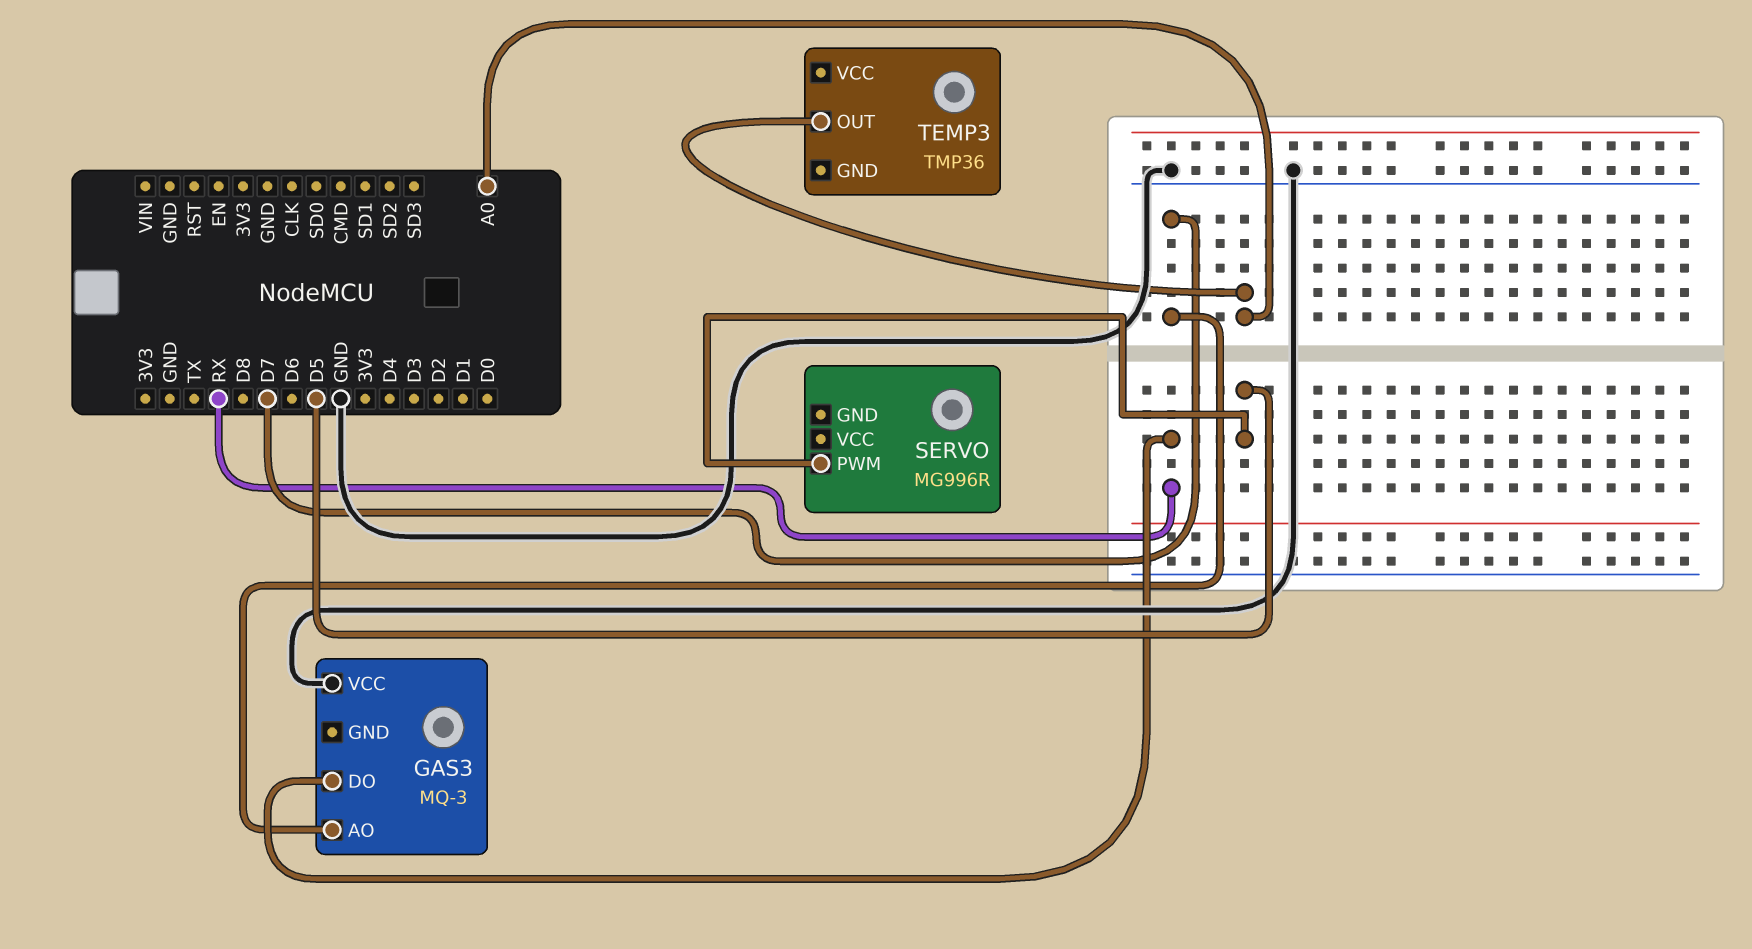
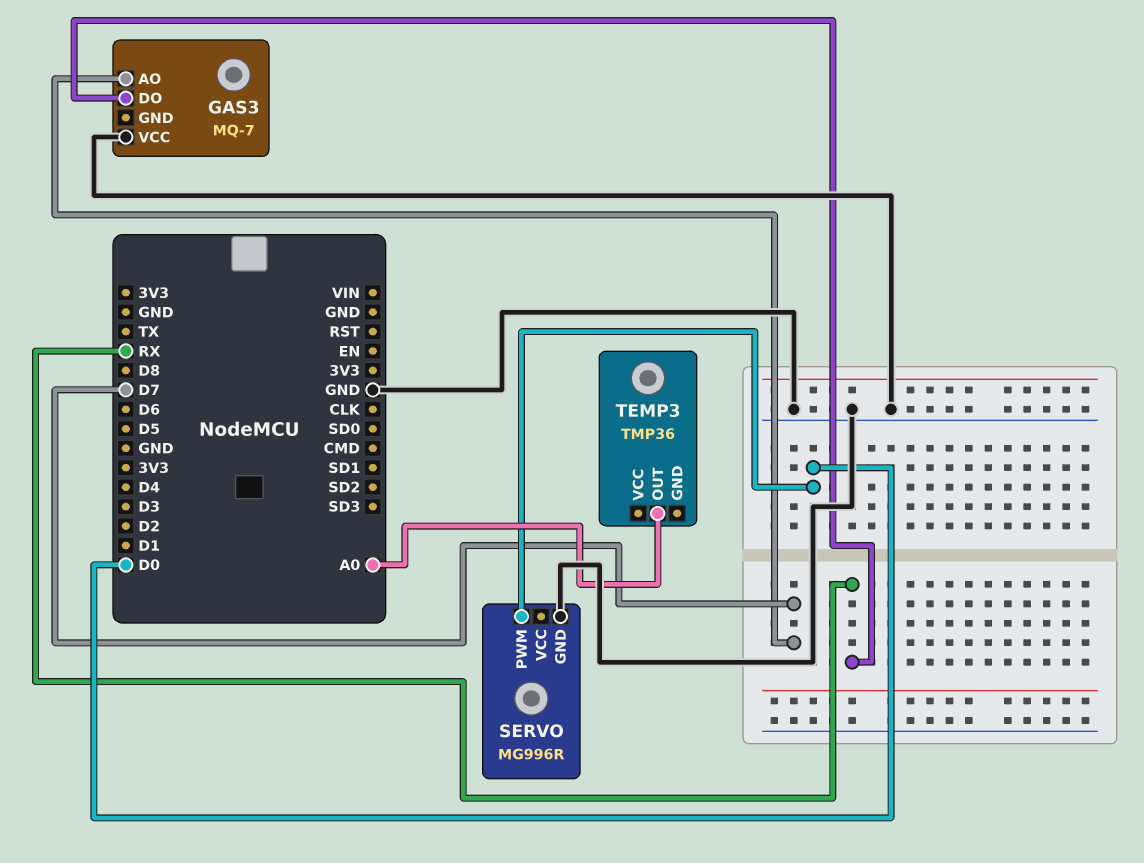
GAS3: MQ-3 -> MQ-7
SERVO pin GND: none -> GND
SERVO pin PWM: D5 -> D0

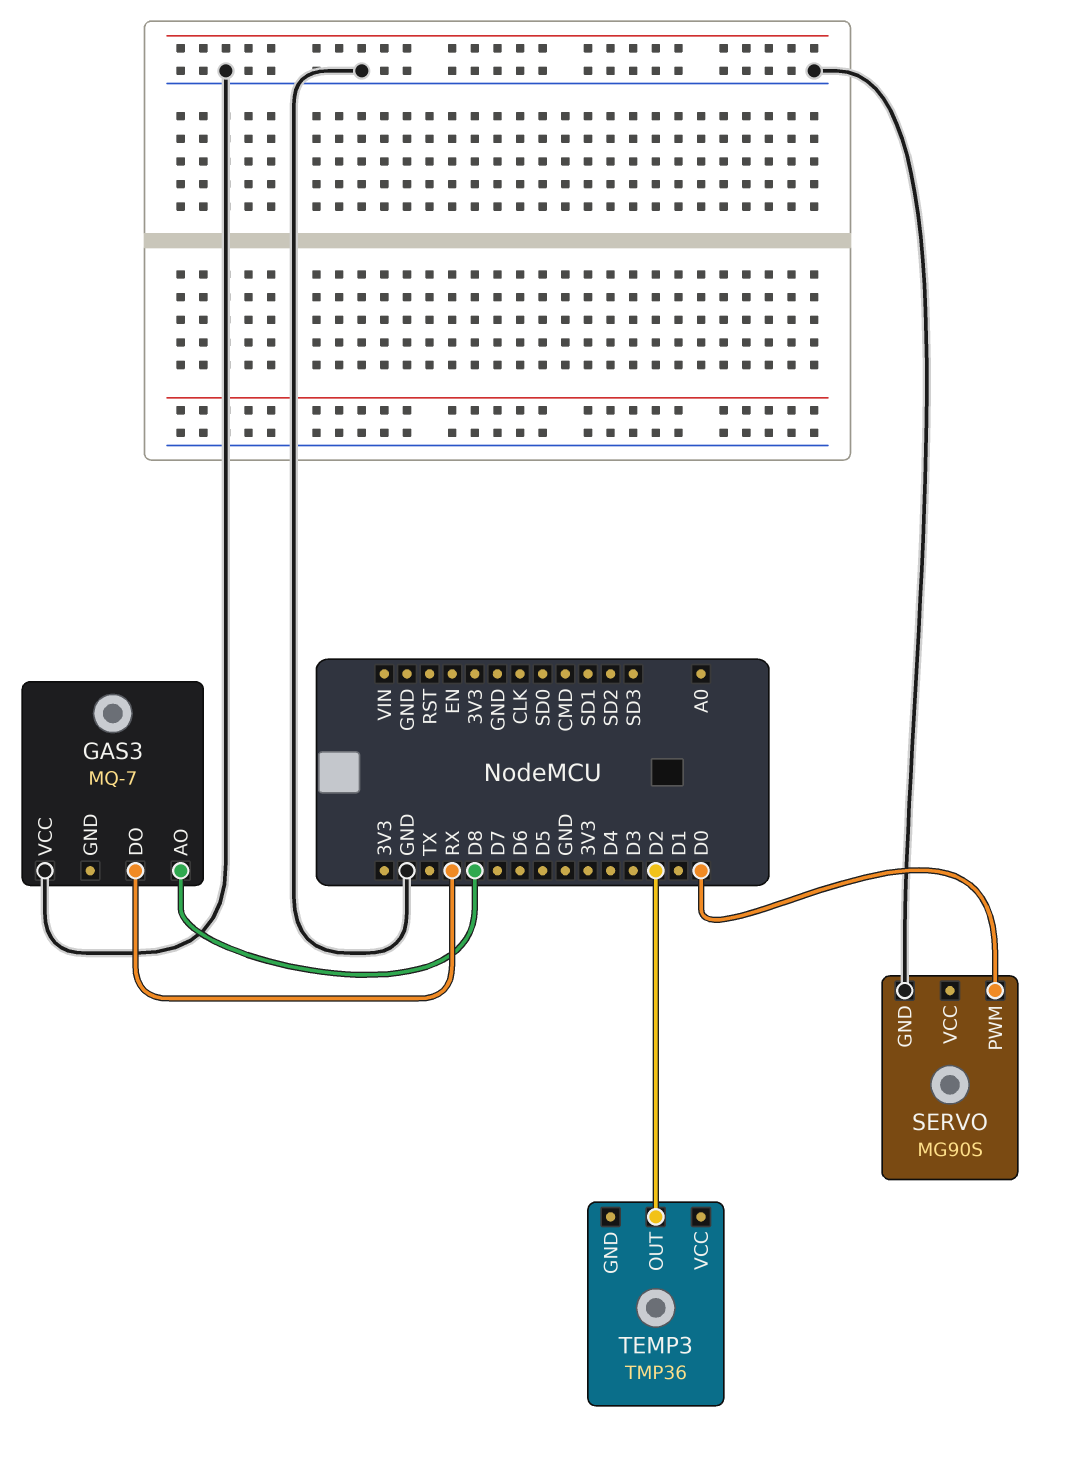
GAS3 pin AO: D7 -> D8
SERVO: MG996R -> MG90S
TEMP3 pin OUT: A0 -> D2

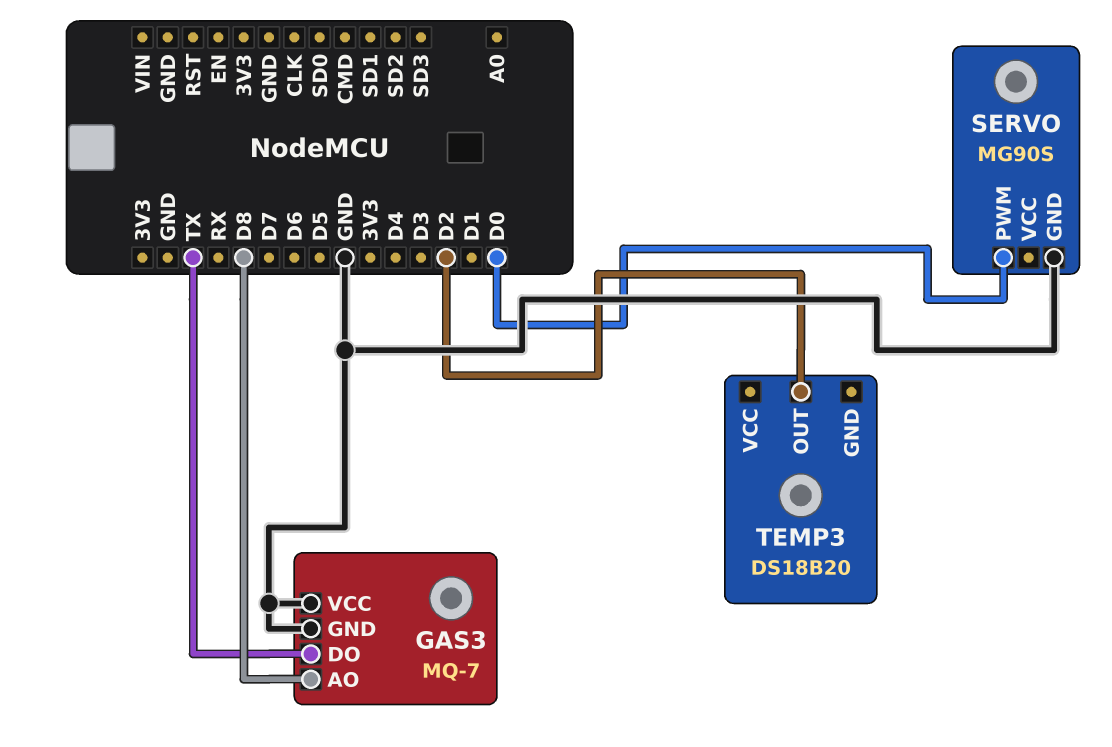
GAS3 pin DO: RX -> TX
GAS3 pin GND: none -> GND
TEMP3: TMP36 -> DS18B20

